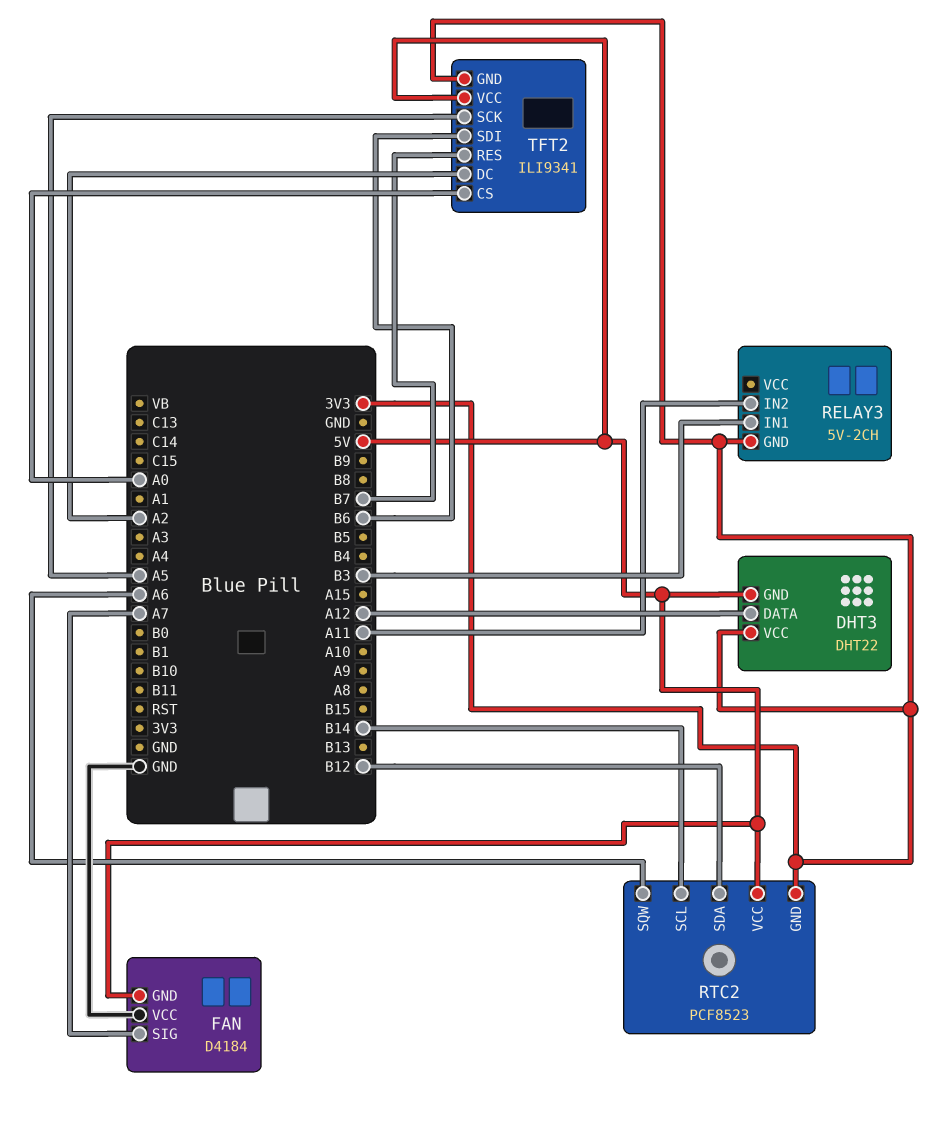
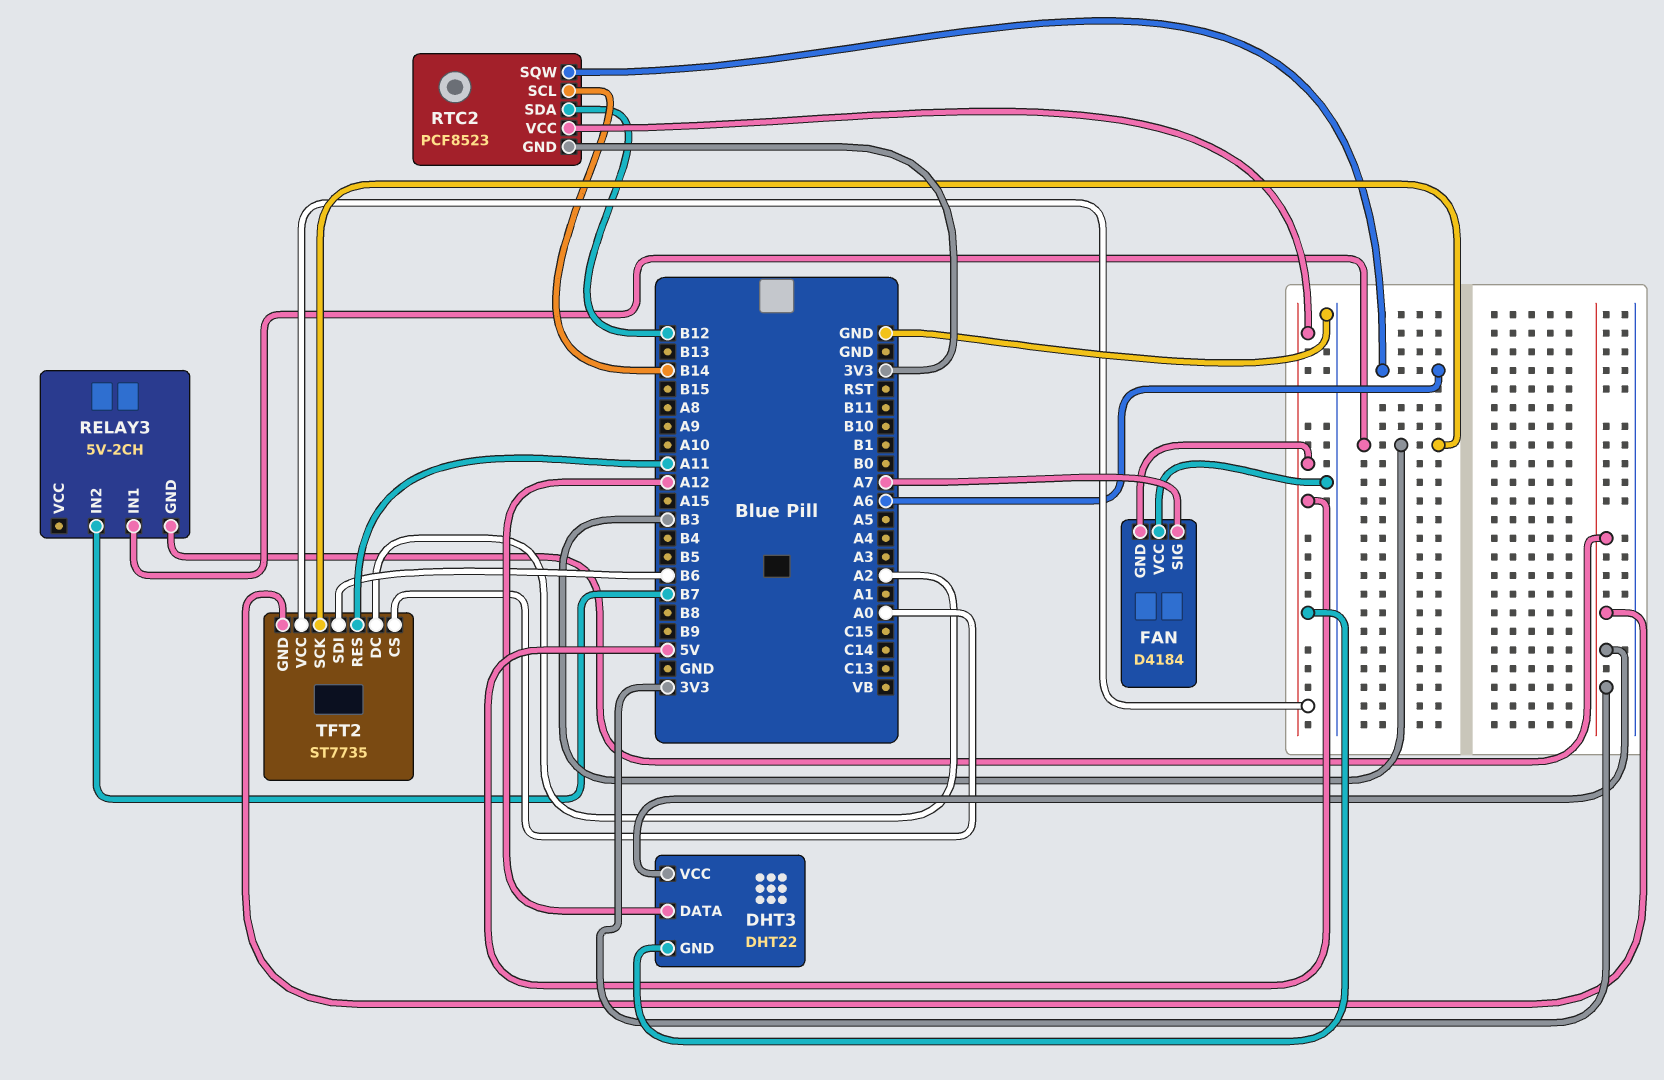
RELAY3 pin IN2: A11 -> B7
TFT2: ILI9341 -> ST7735
TFT2 pin RES: B7 -> A11
TFT2 pin SCK: A5 -> B3

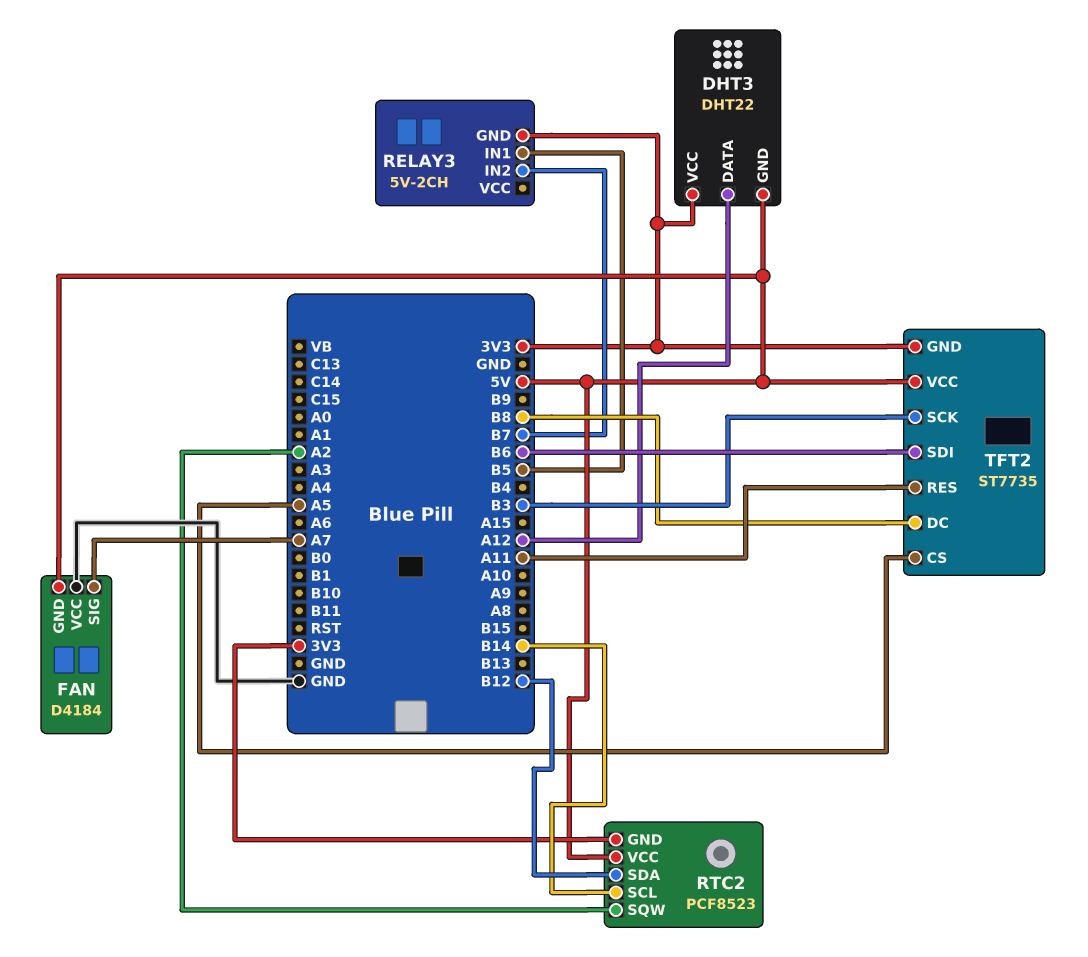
RELAY3 pin IN1: B3 -> B5
RTC2 pin SQW: A6 -> A2
TFT2 pin CS: A0 -> A5
TFT2 pin DC: A2 -> B8

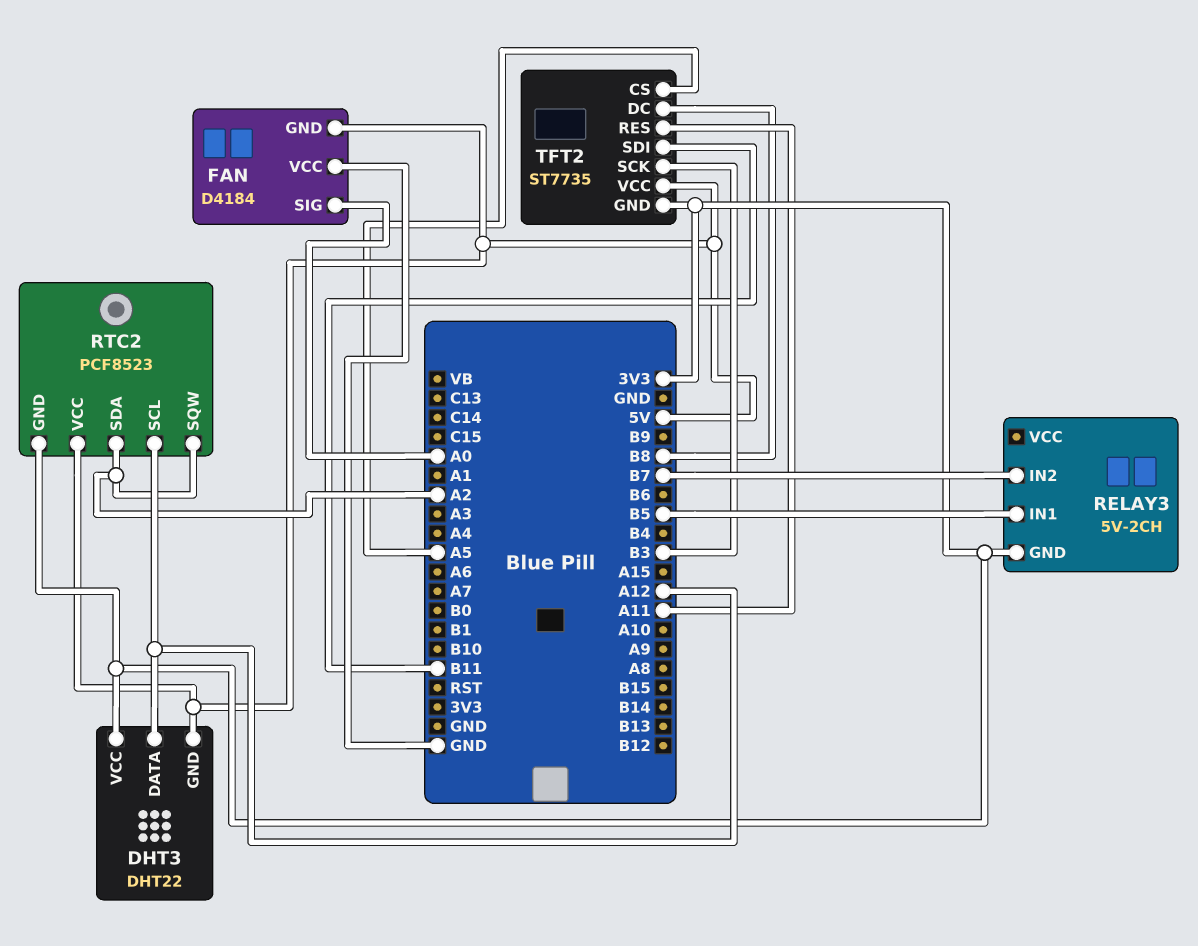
FAN pin SIG: A7 -> A0
RTC2 pin SCL: B14 -> A12
RTC2 pin SDA: B12 -> A2
TFT2 pin SDI: B6 -> B11

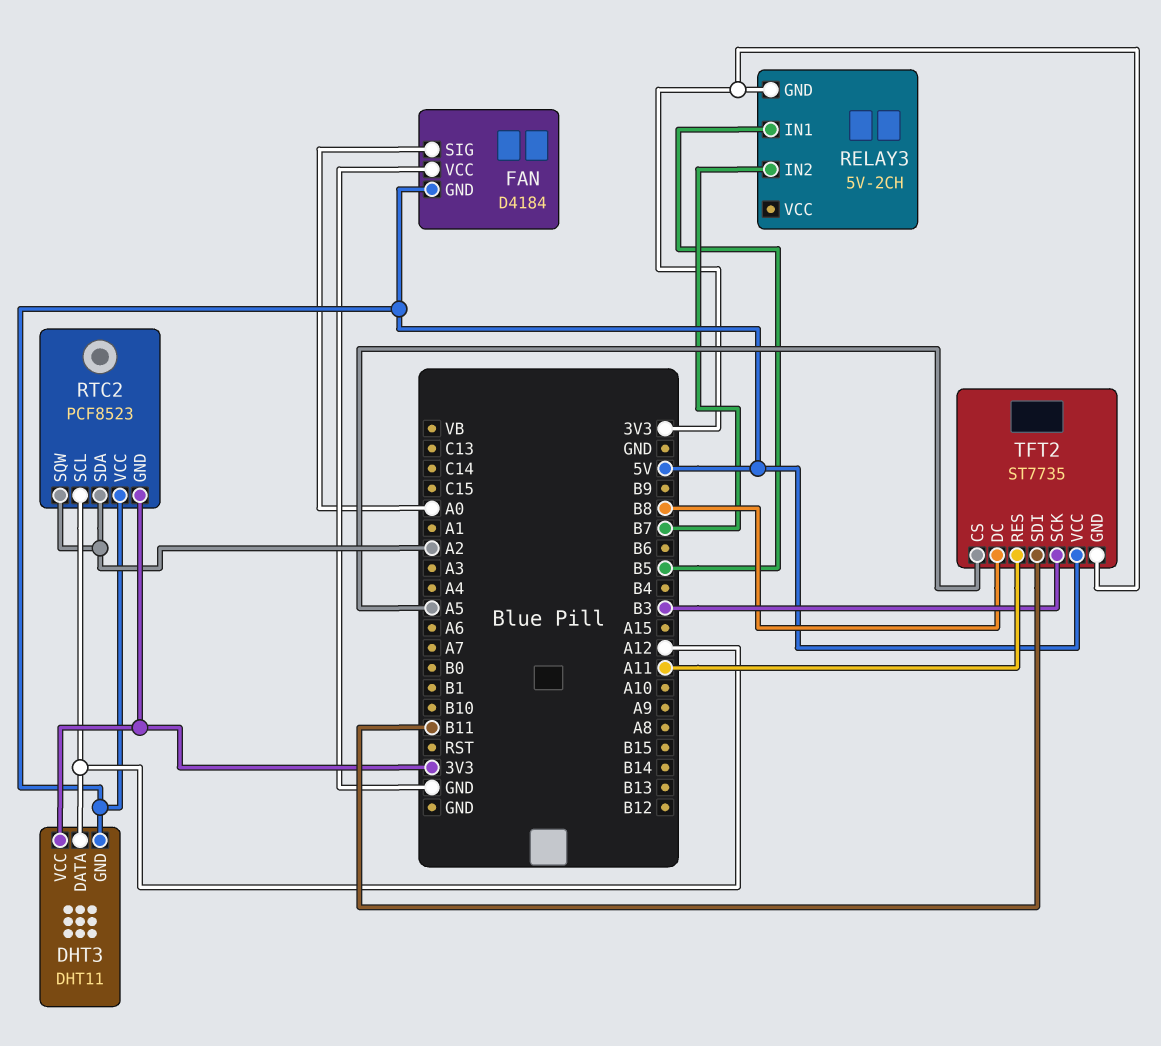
DHT3: DHT22 -> DHT11

